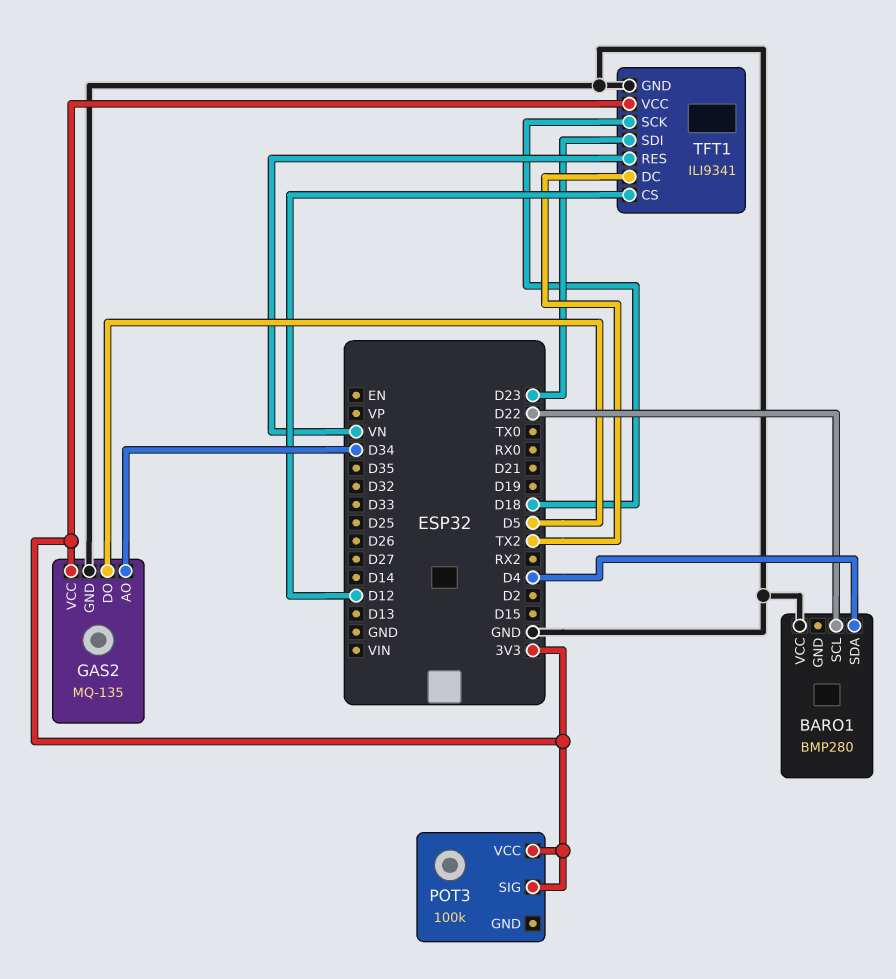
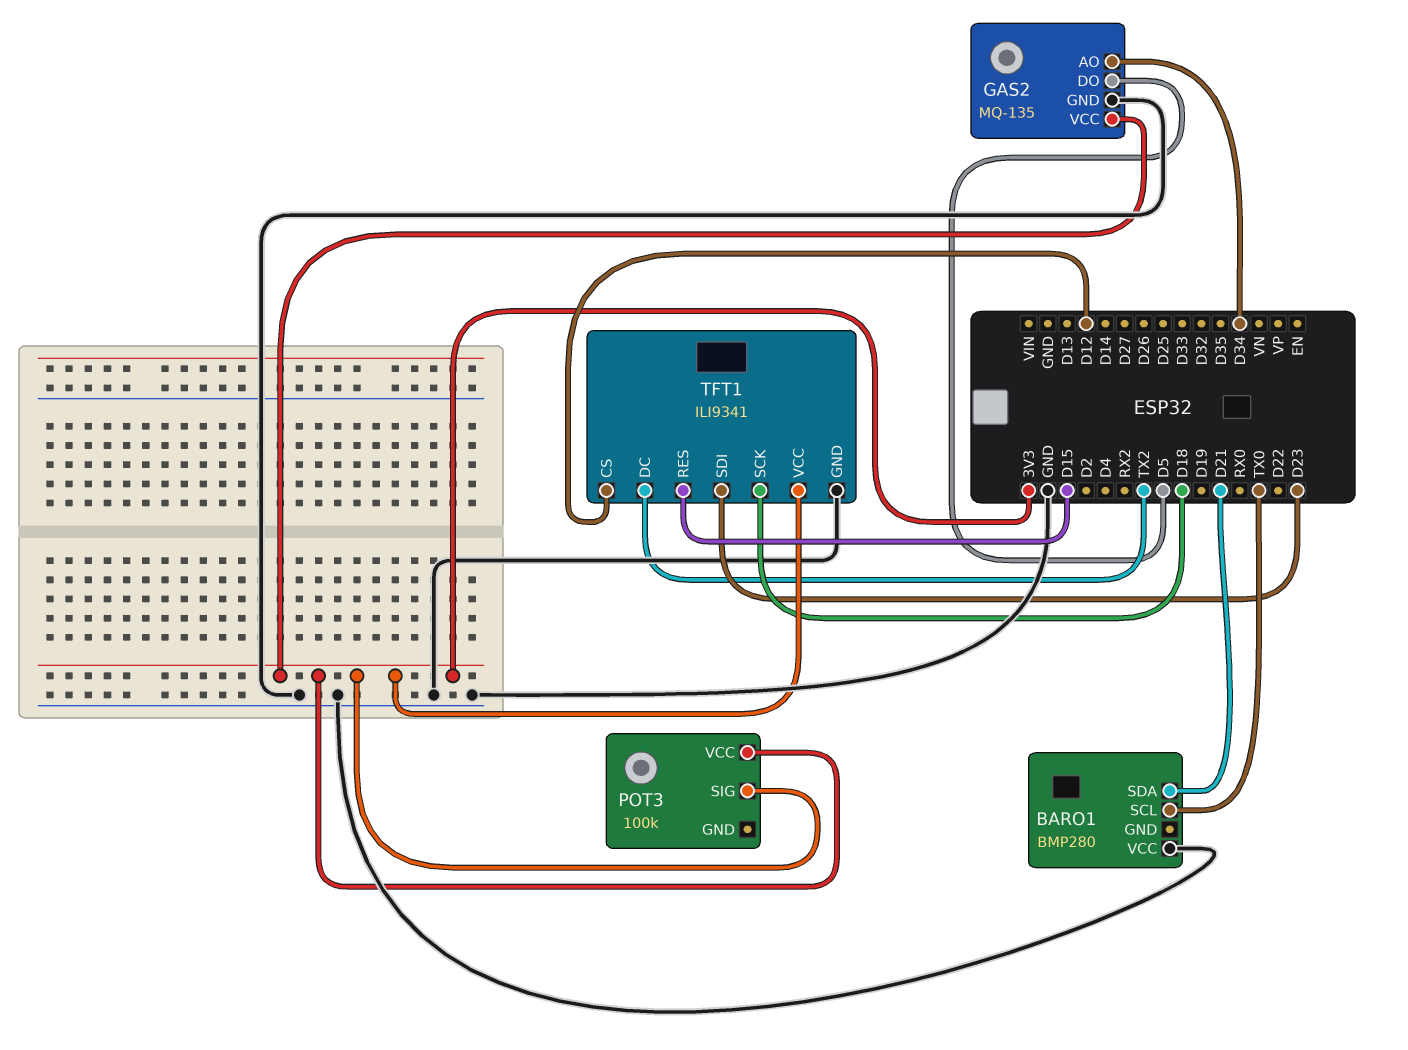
BARO1 pin SCL: D22 -> TX0
BARO1 pin SDA: D4 -> D21
TFT1 pin RES: VN -> D15

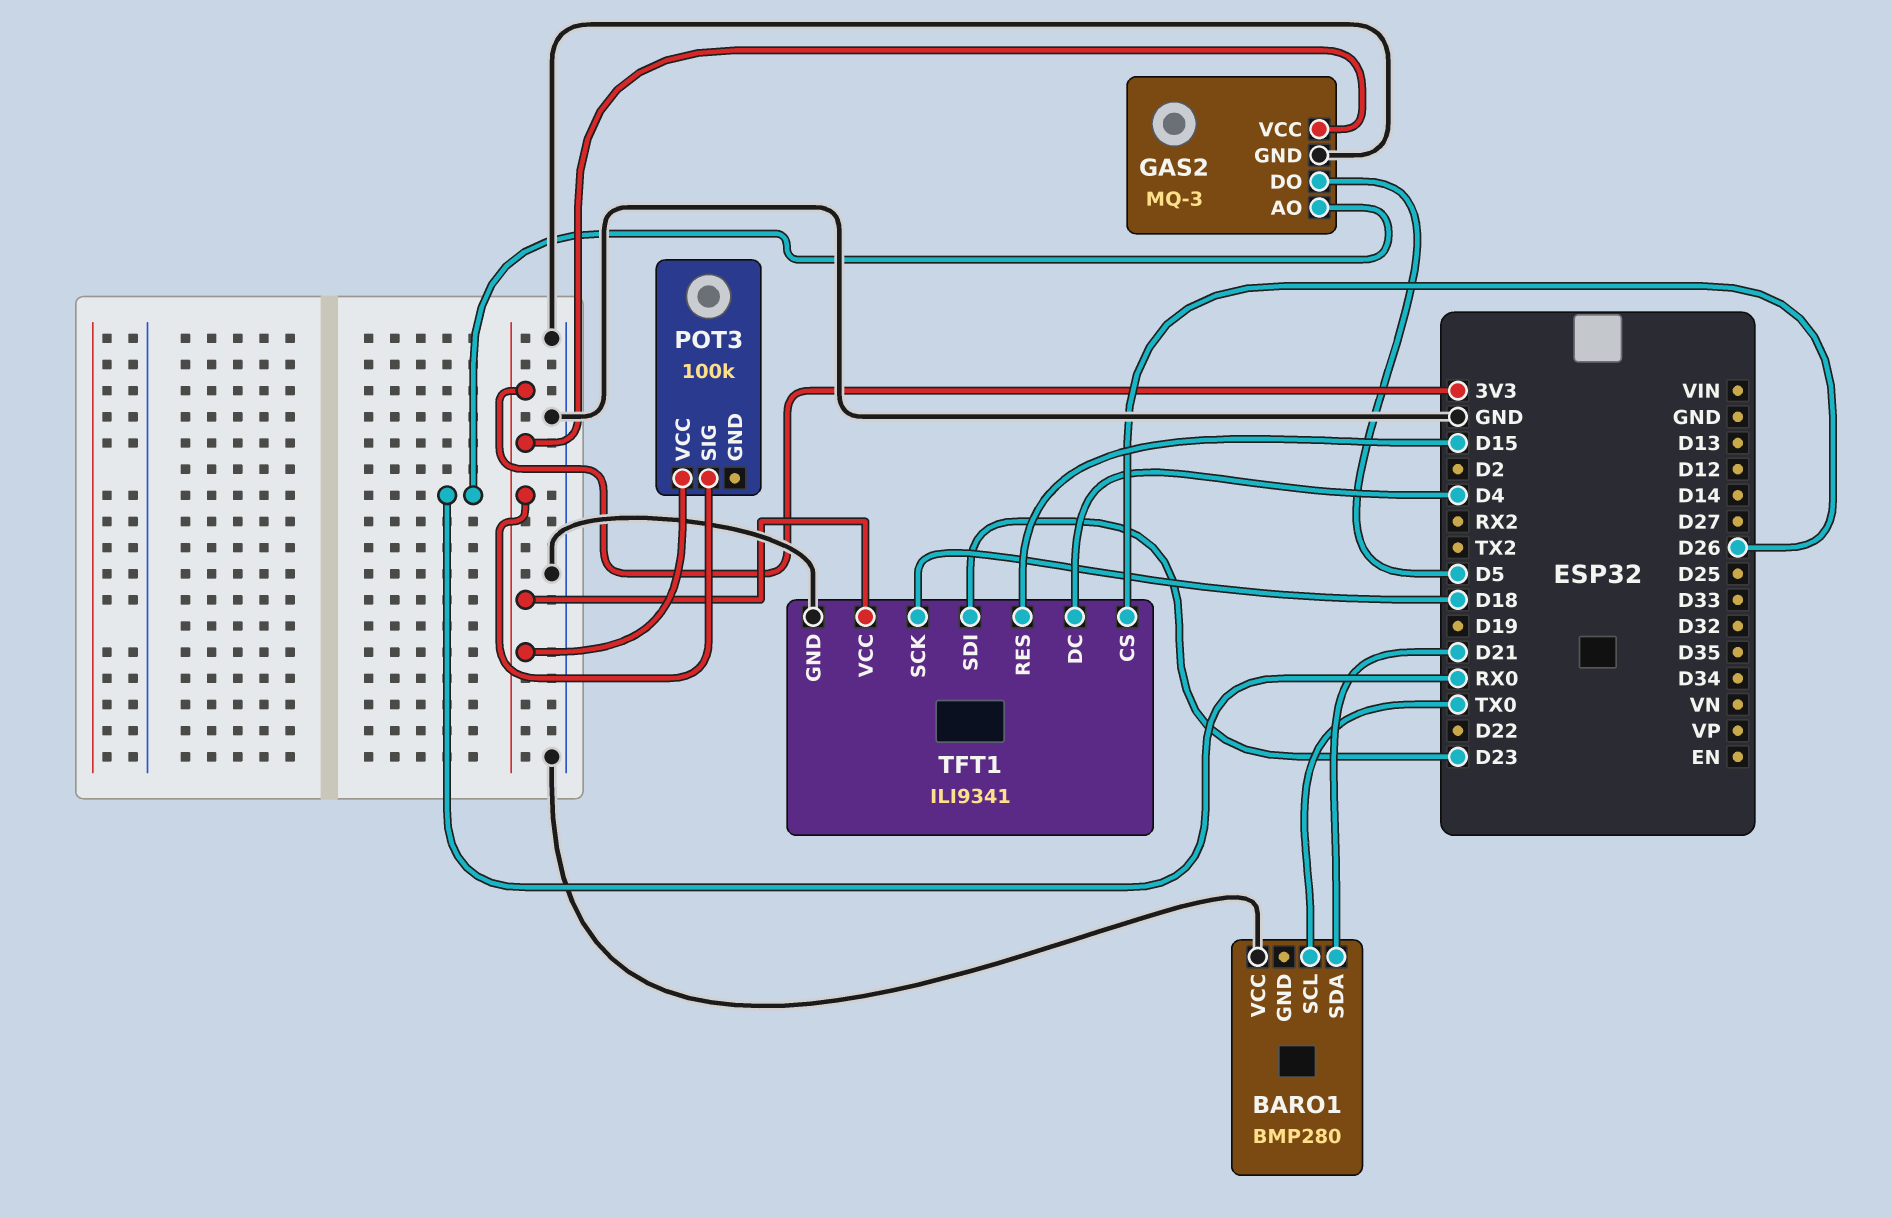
GAS2: MQ-135 -> MQ-3
GAS2 pin AO: D34 -> RX0
TFT1 pin CS: D12 -> D26
TFT1 pin DC: TX2 -> D4

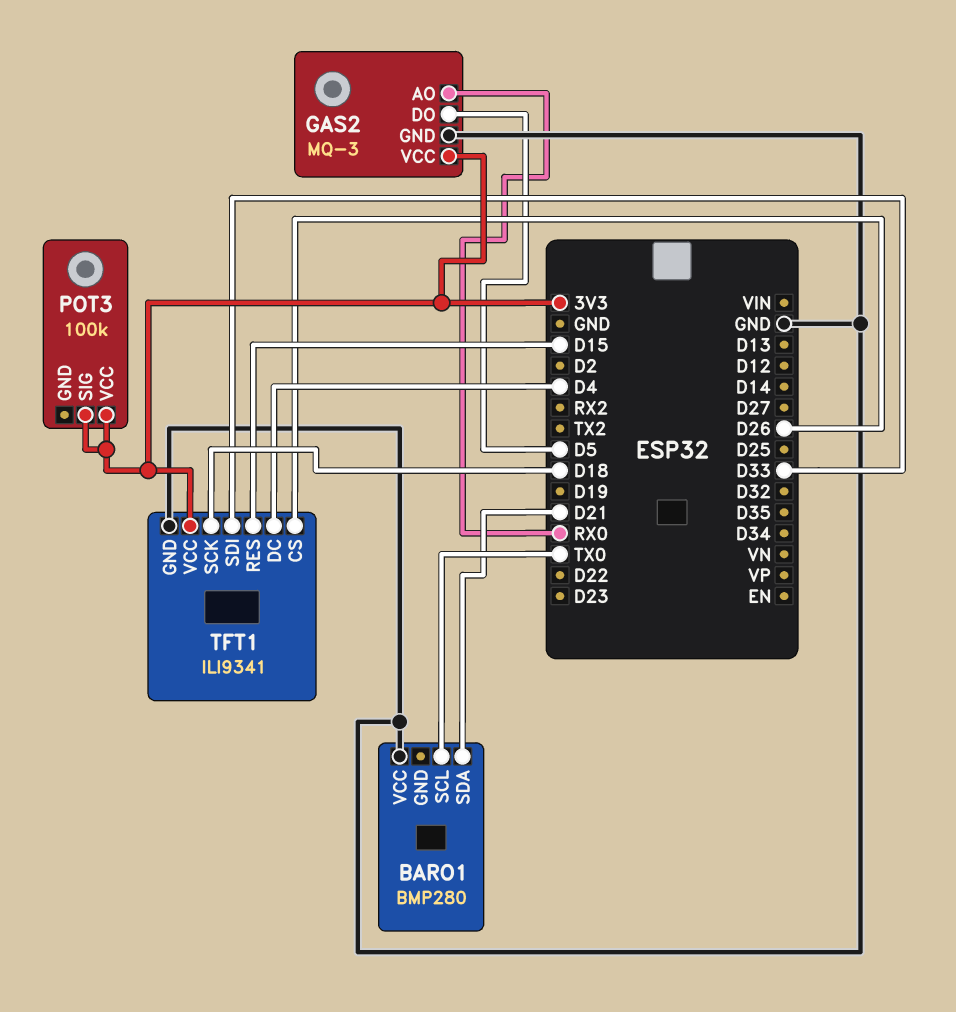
TFT1 pin SDI: D23 -> D33

